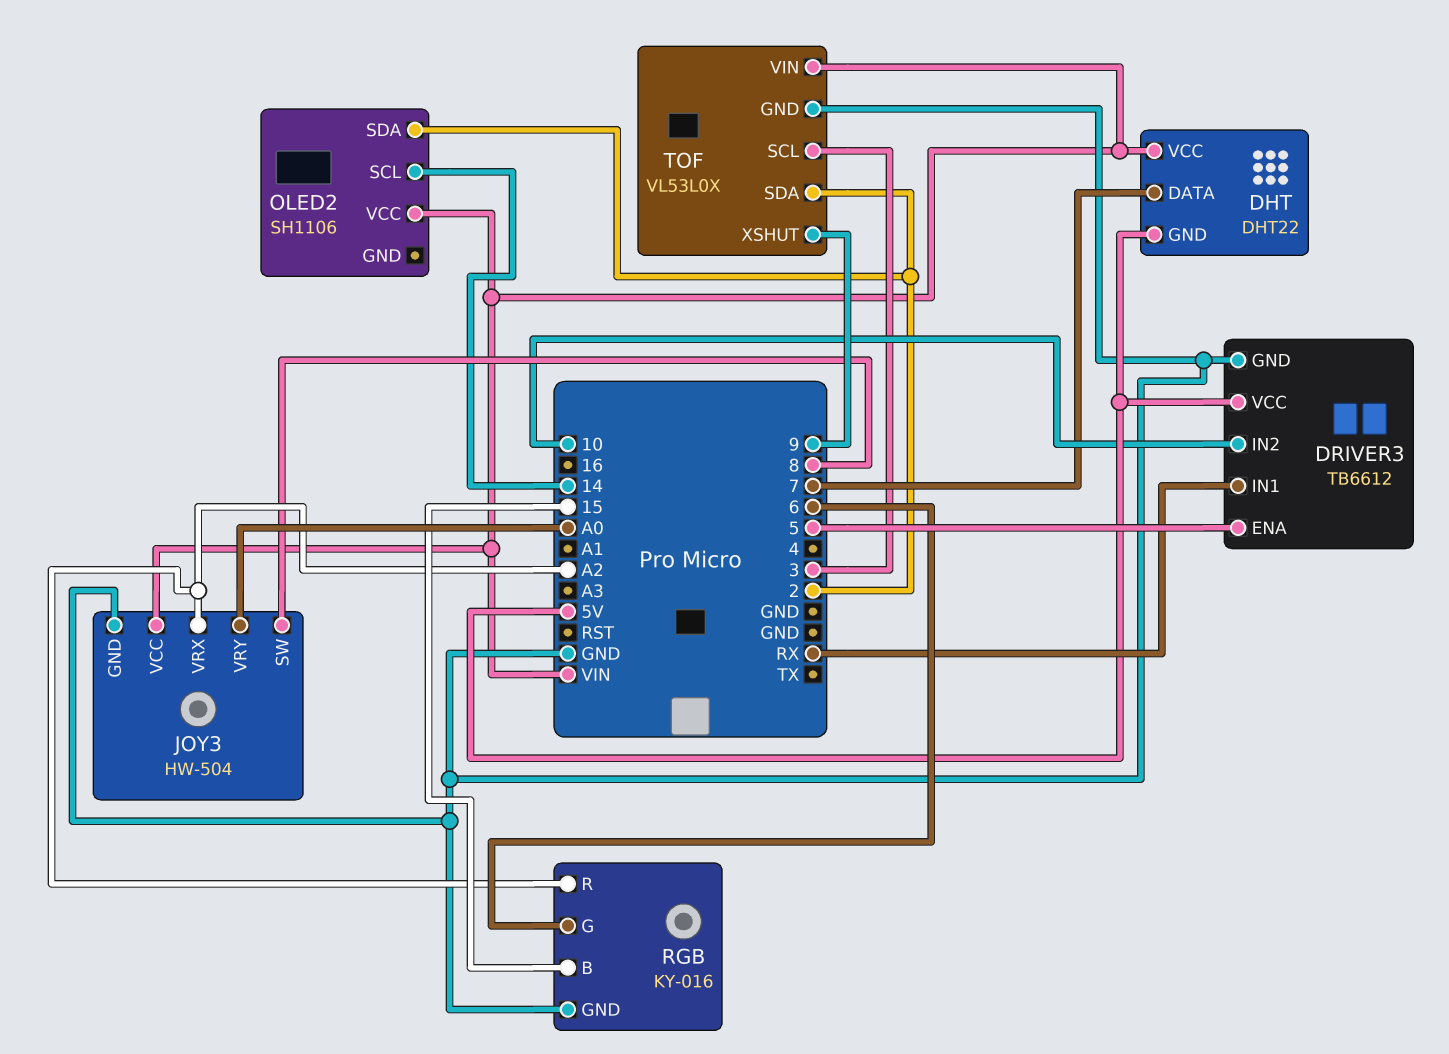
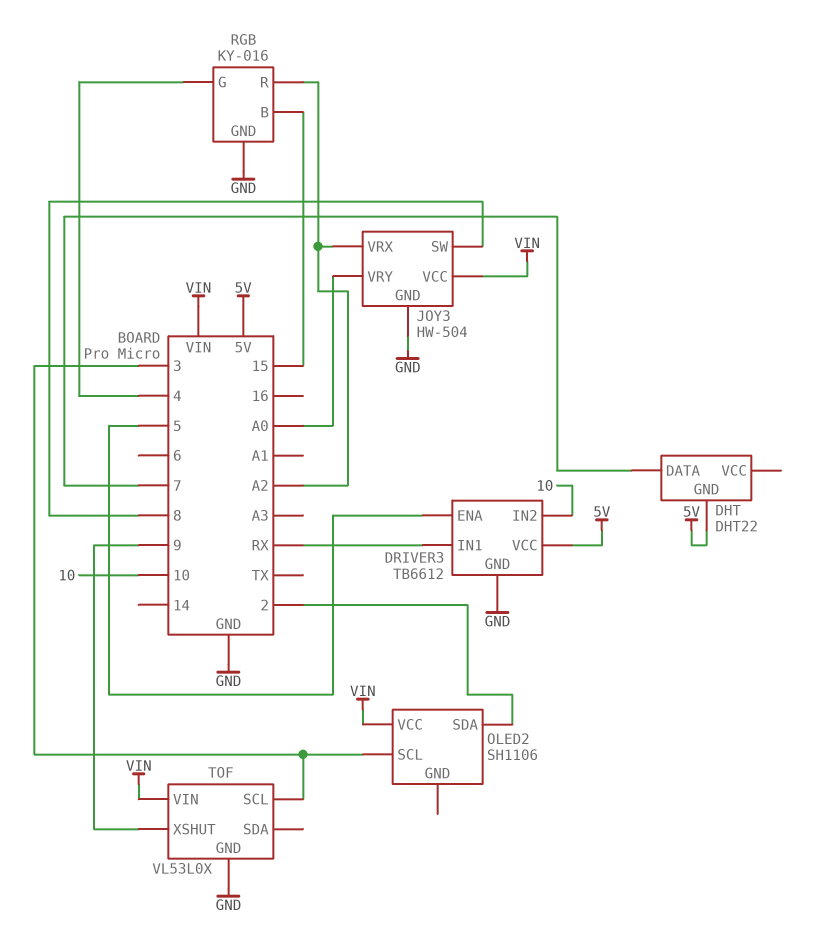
DHT pin VCC: VIN -> none
OLED2 pin SCL: 14 -> 3
RGB pin G: 6 -> 4
TOF pin SDA: 2 -> none

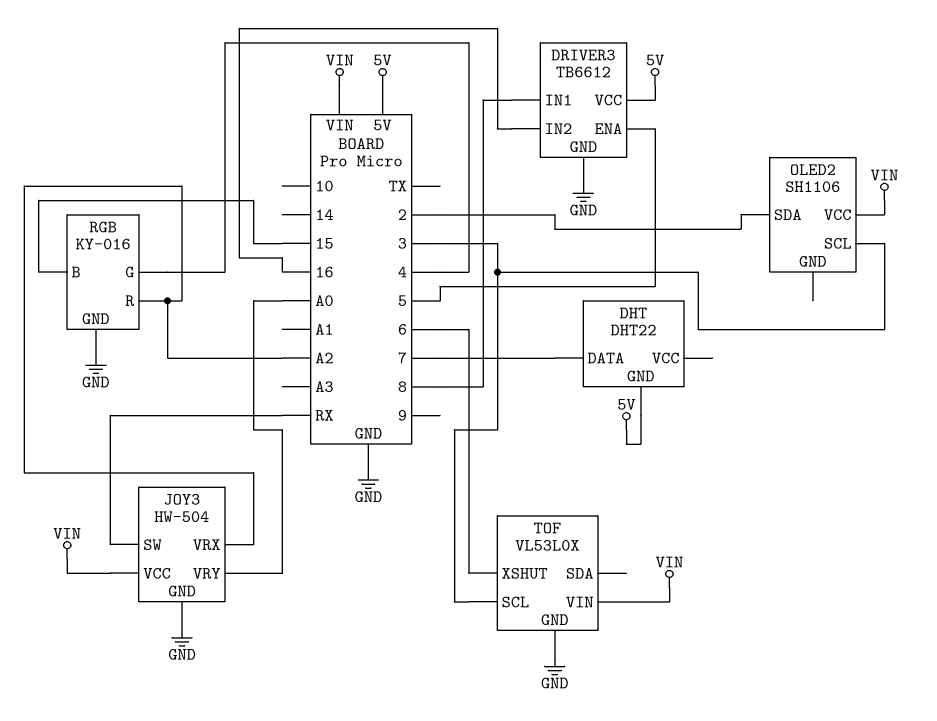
DRIVER3 pin IN1: RX -> 8
DRIVER3 pin IN2: 10 -> 16
JOY3 pin SW: 8 -> RX
TOF pin XSHUT: 9 -> 6

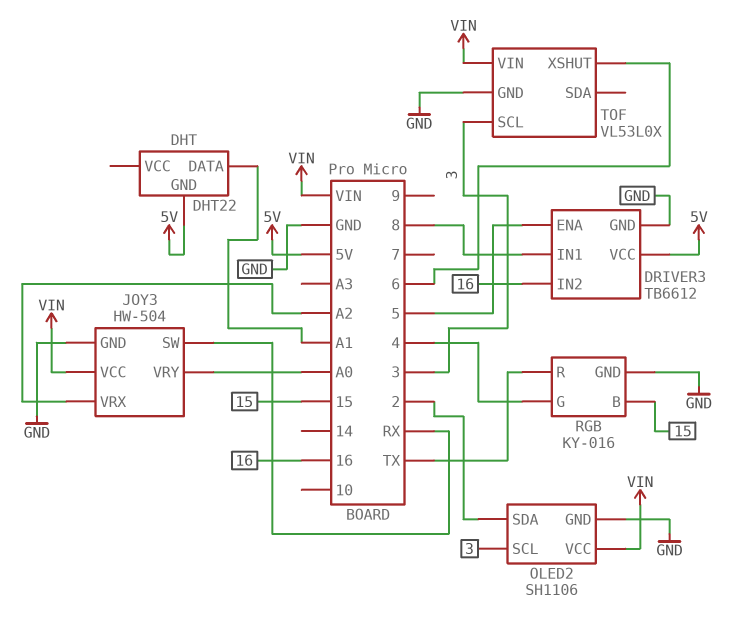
DHT pin DATA: 7 -> A1
OLED2 pin GND: none -> GND
RGB pin R: A2 -> TX

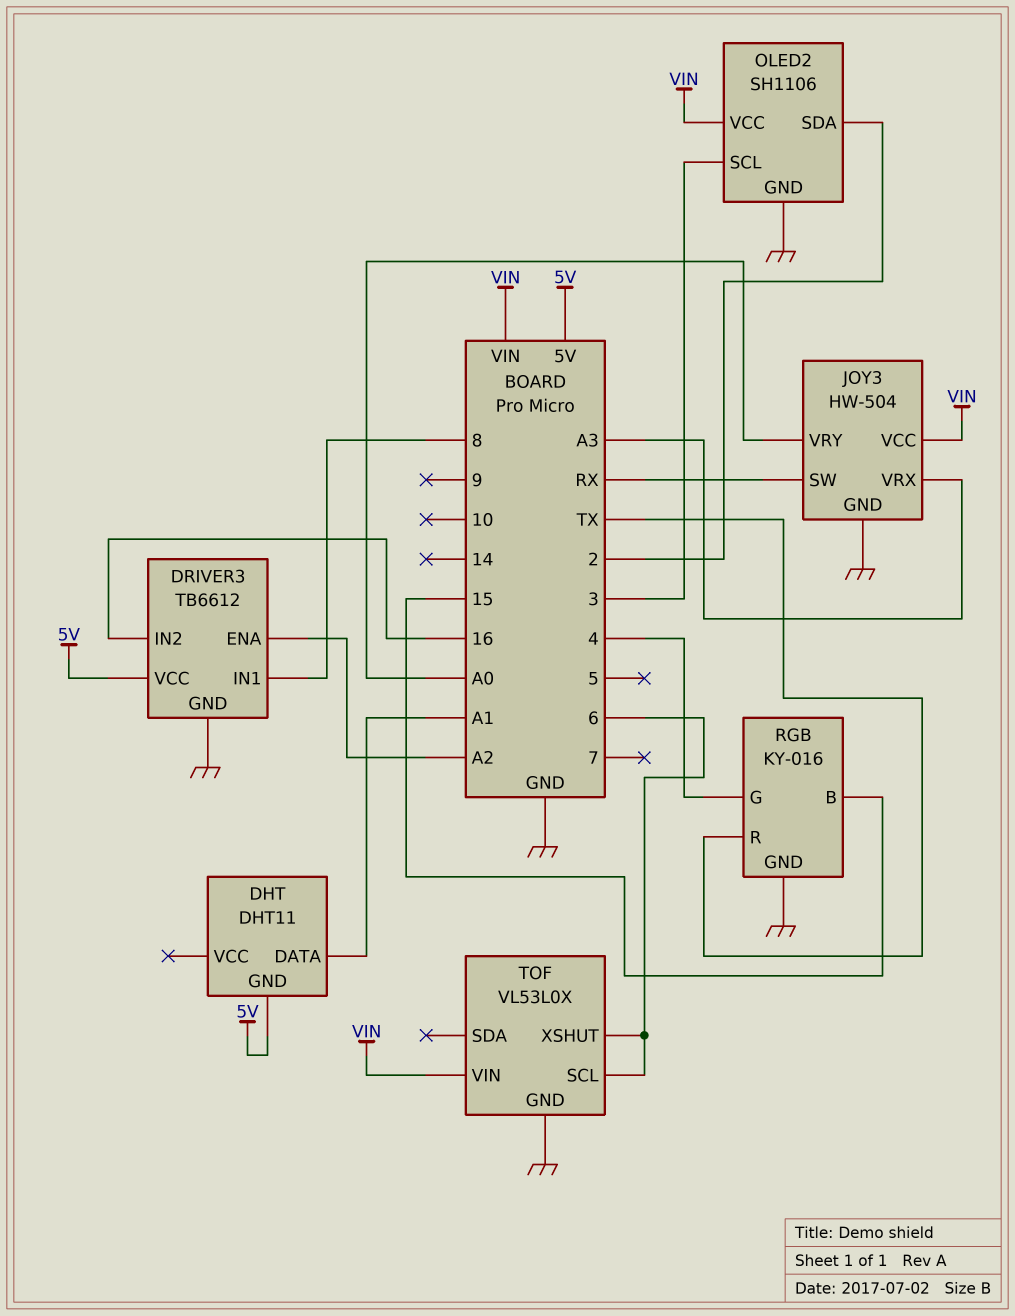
DHT: DHT22 -> DHT11
DRIVER3 pin ENA: 5 -> A2
JOY3 pin VRX: A2 -> A3
TOF pin SCL: 3 -> 6

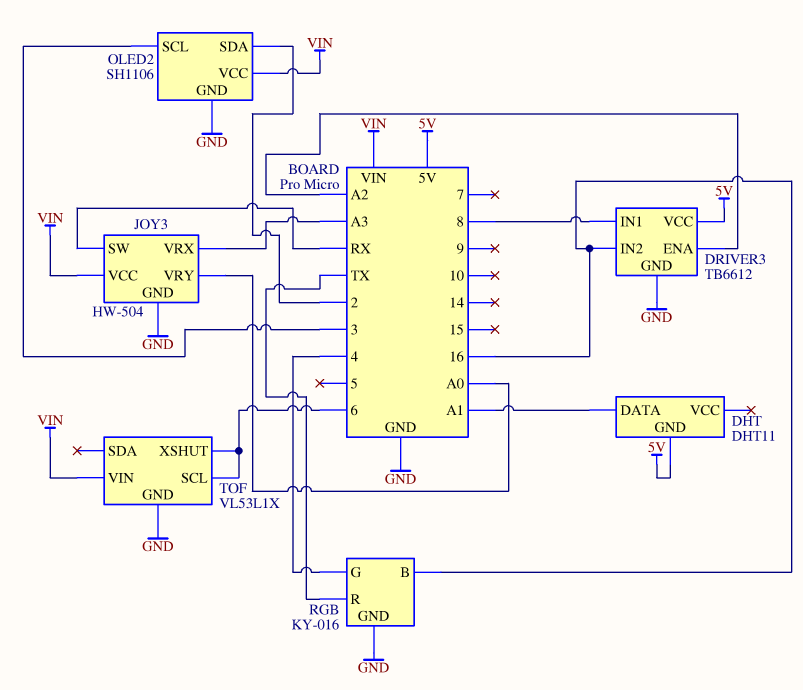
RGB pin B: 15 -> 16
TOF: VL53L0X -> VL53L1X

